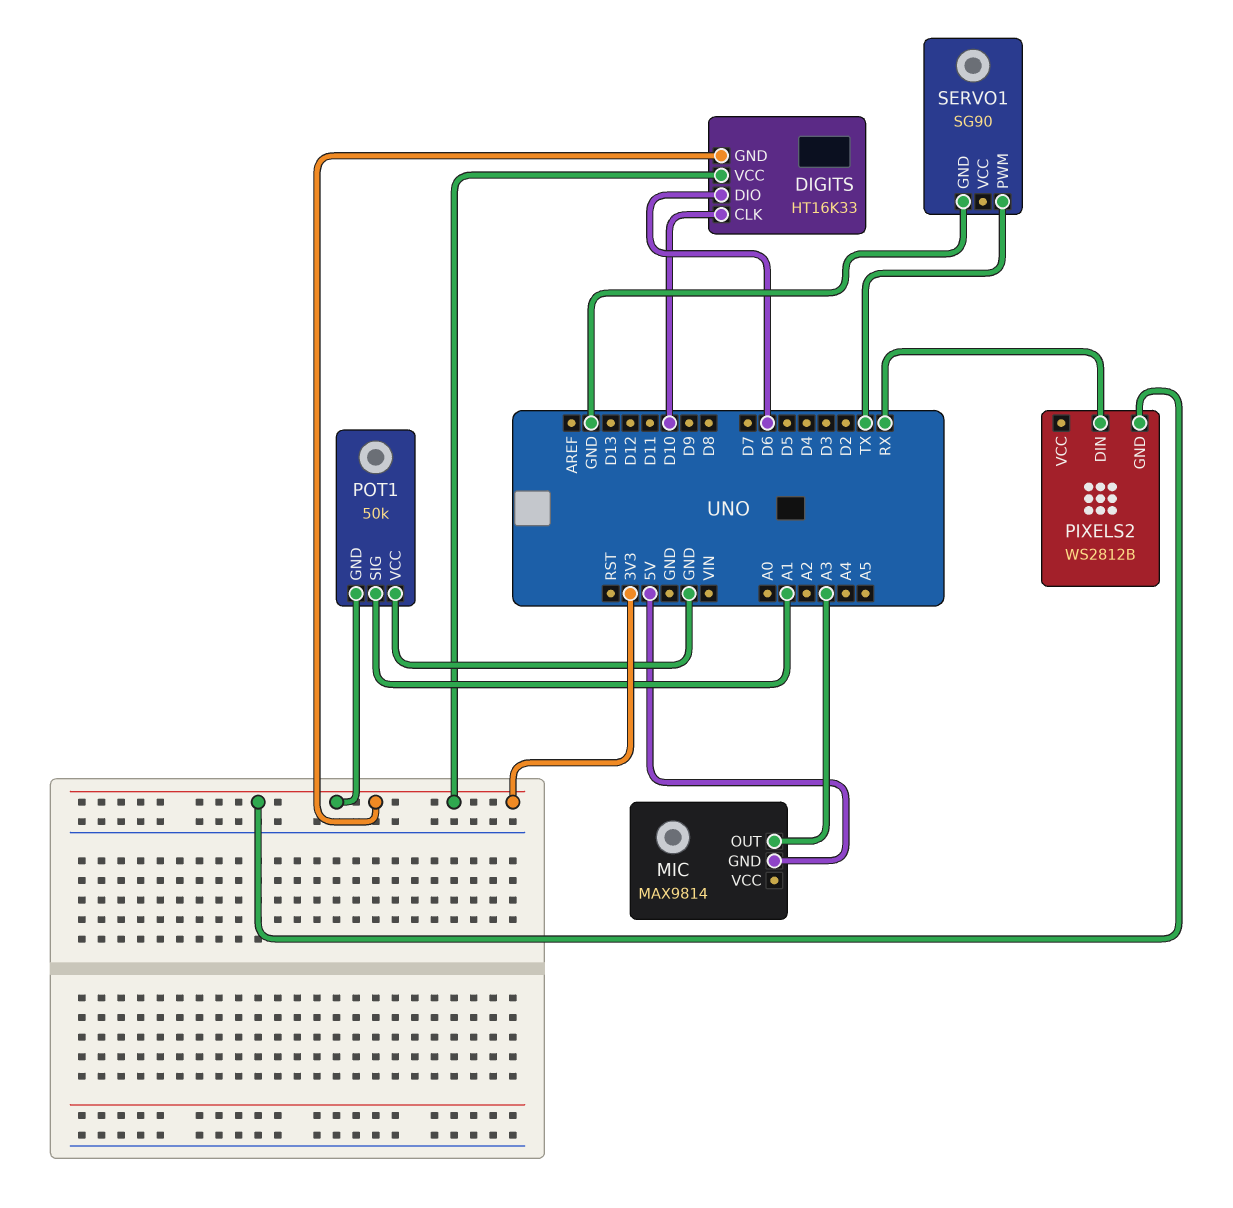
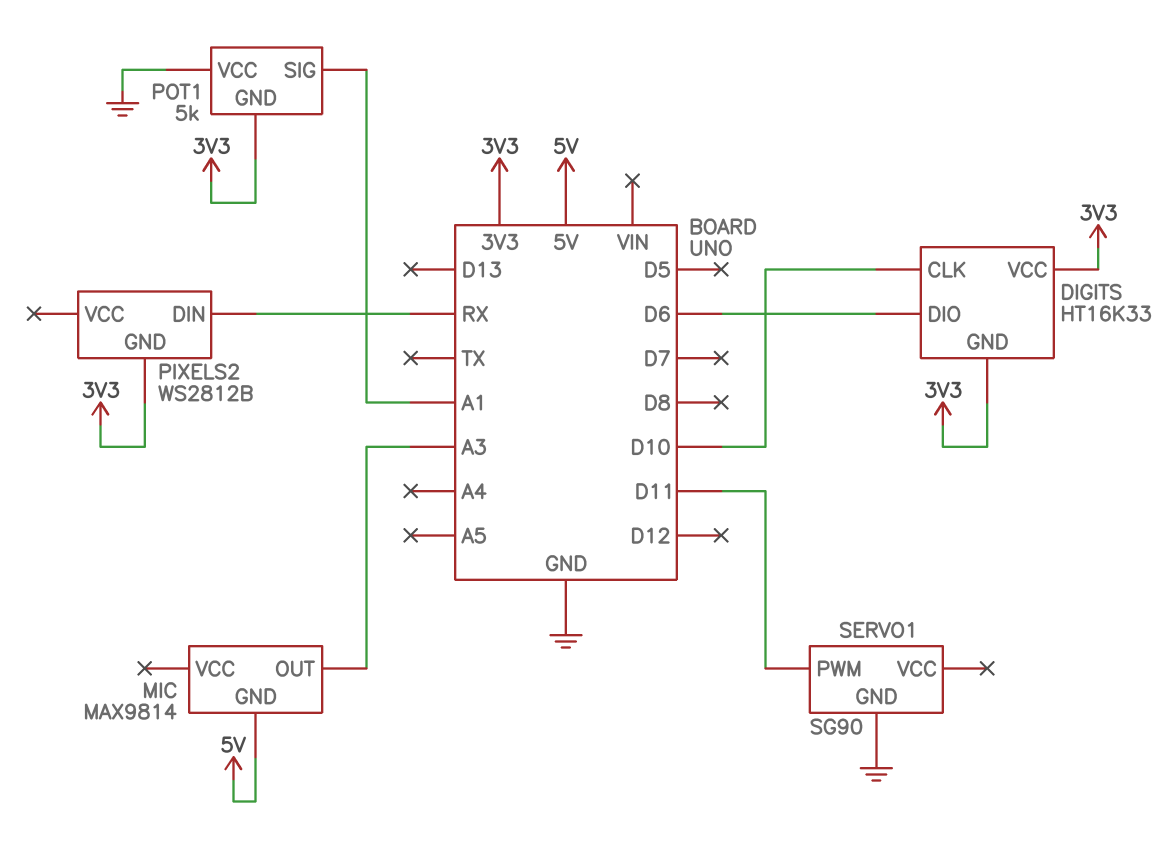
POT1: 50k -> 5k
SERVO1 pin PWM: TX -> D11

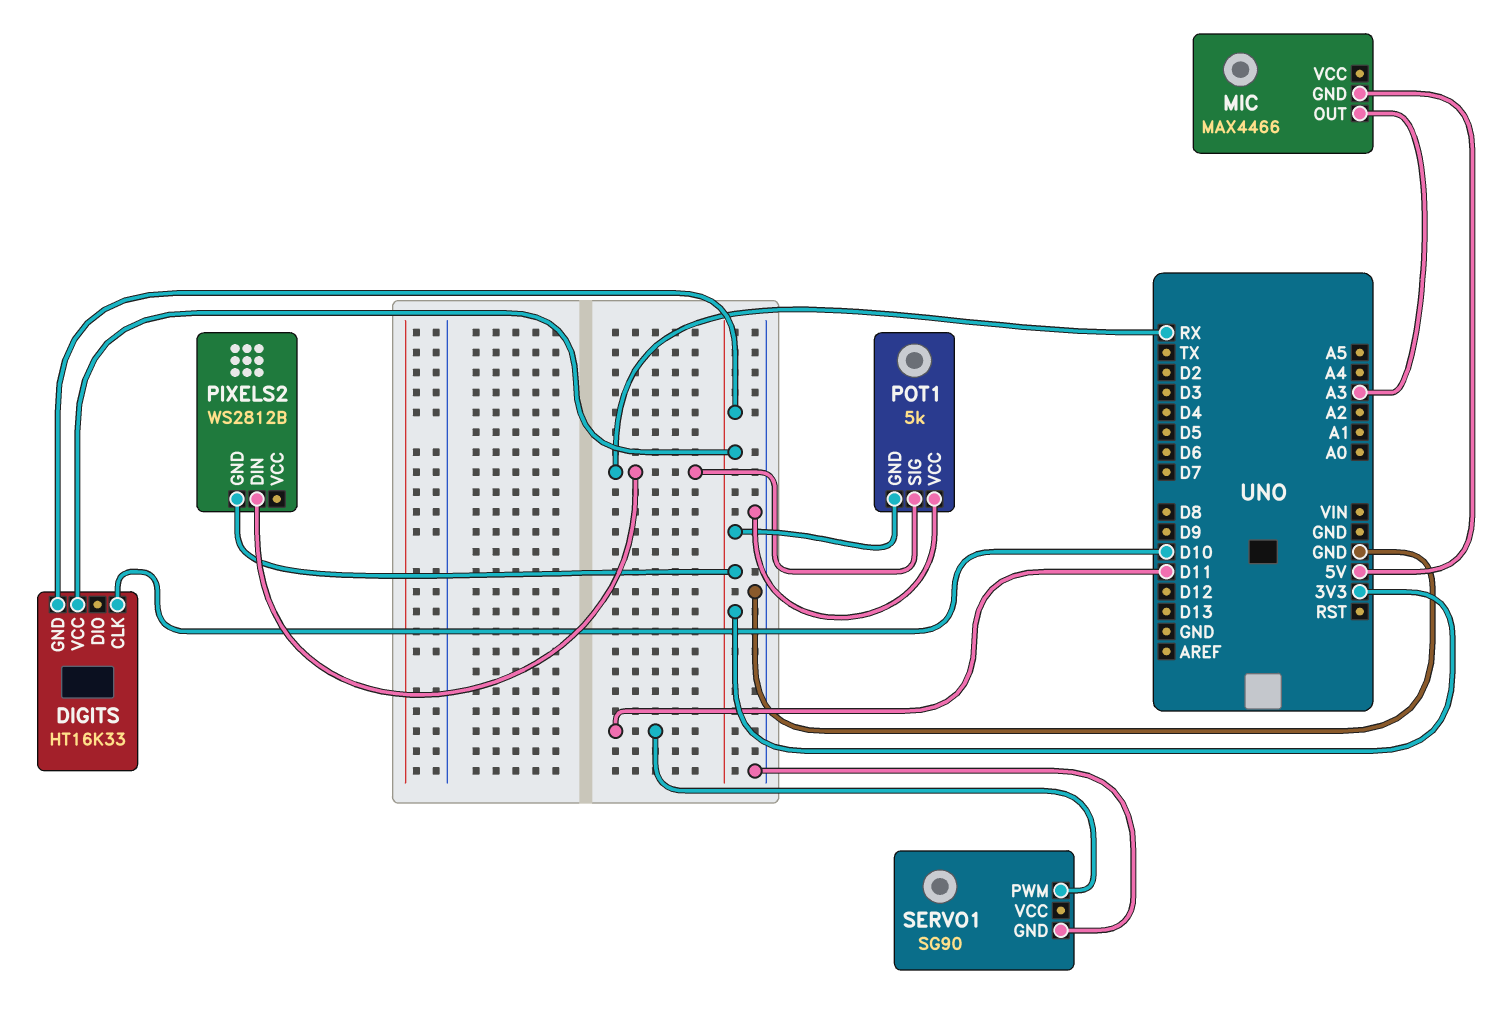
DIGITS pin DIO: D6 -> none
MIC: MAX9814 -> MAX4466
POT1 pin SIG: A1 -> RX

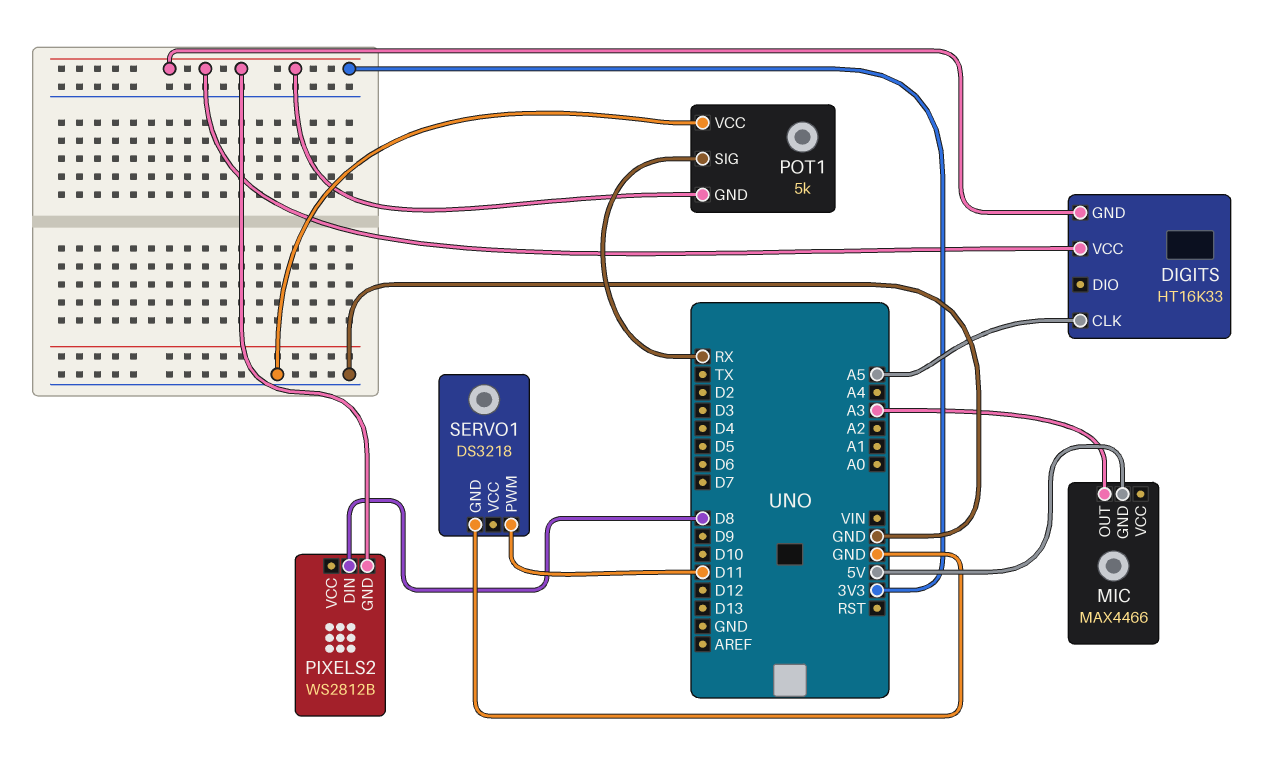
DIGITS pin CLK: D10 -> A5
PIXELS2 pin DIN: RX -> D8
SERVO1: SG90 -> DS3218

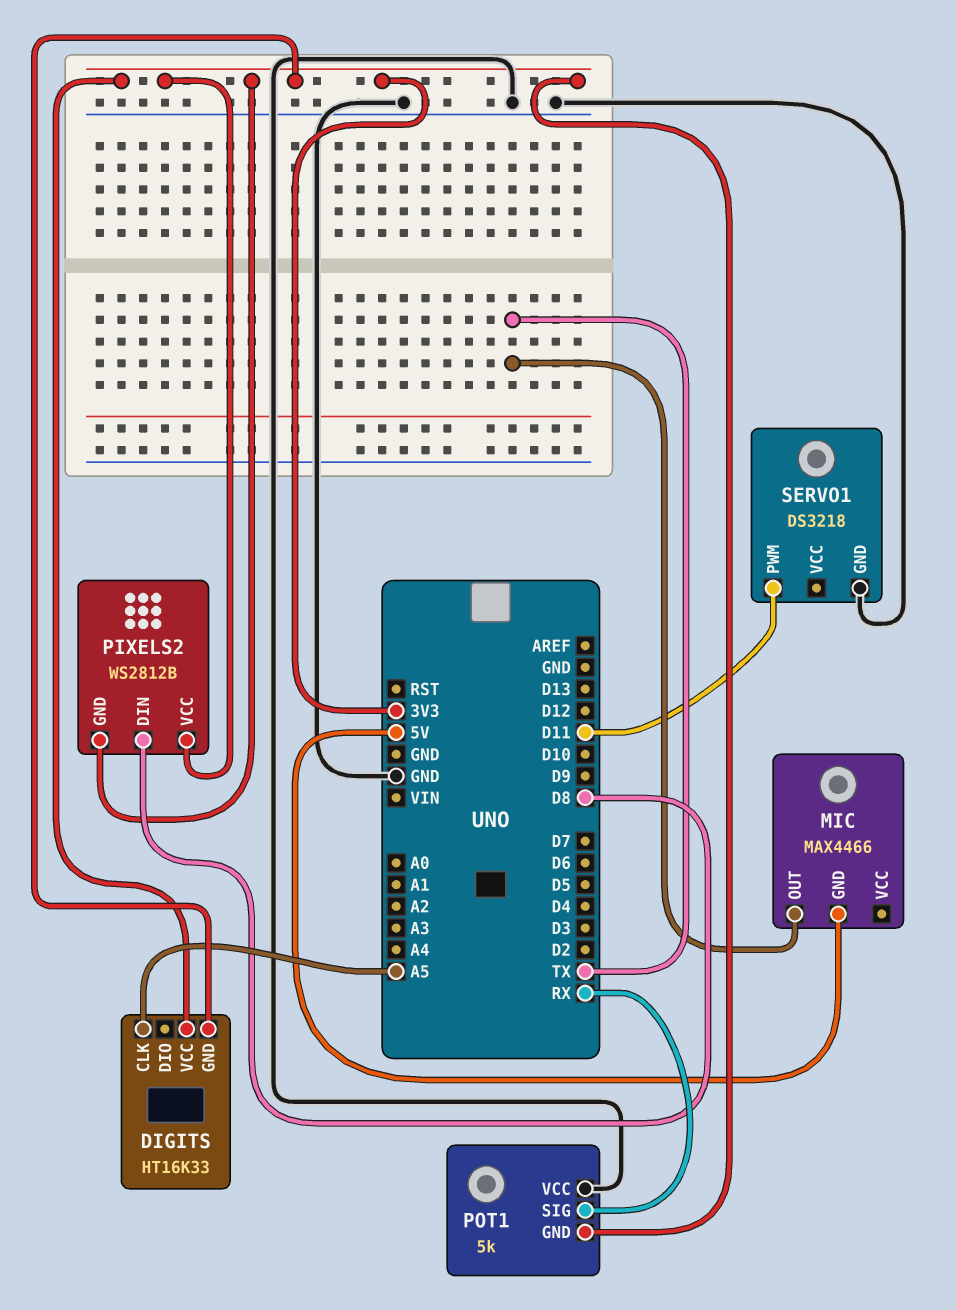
MIC pin OUT: A3 -> TX
PIXELS2 pin VCC: none -> 3V3

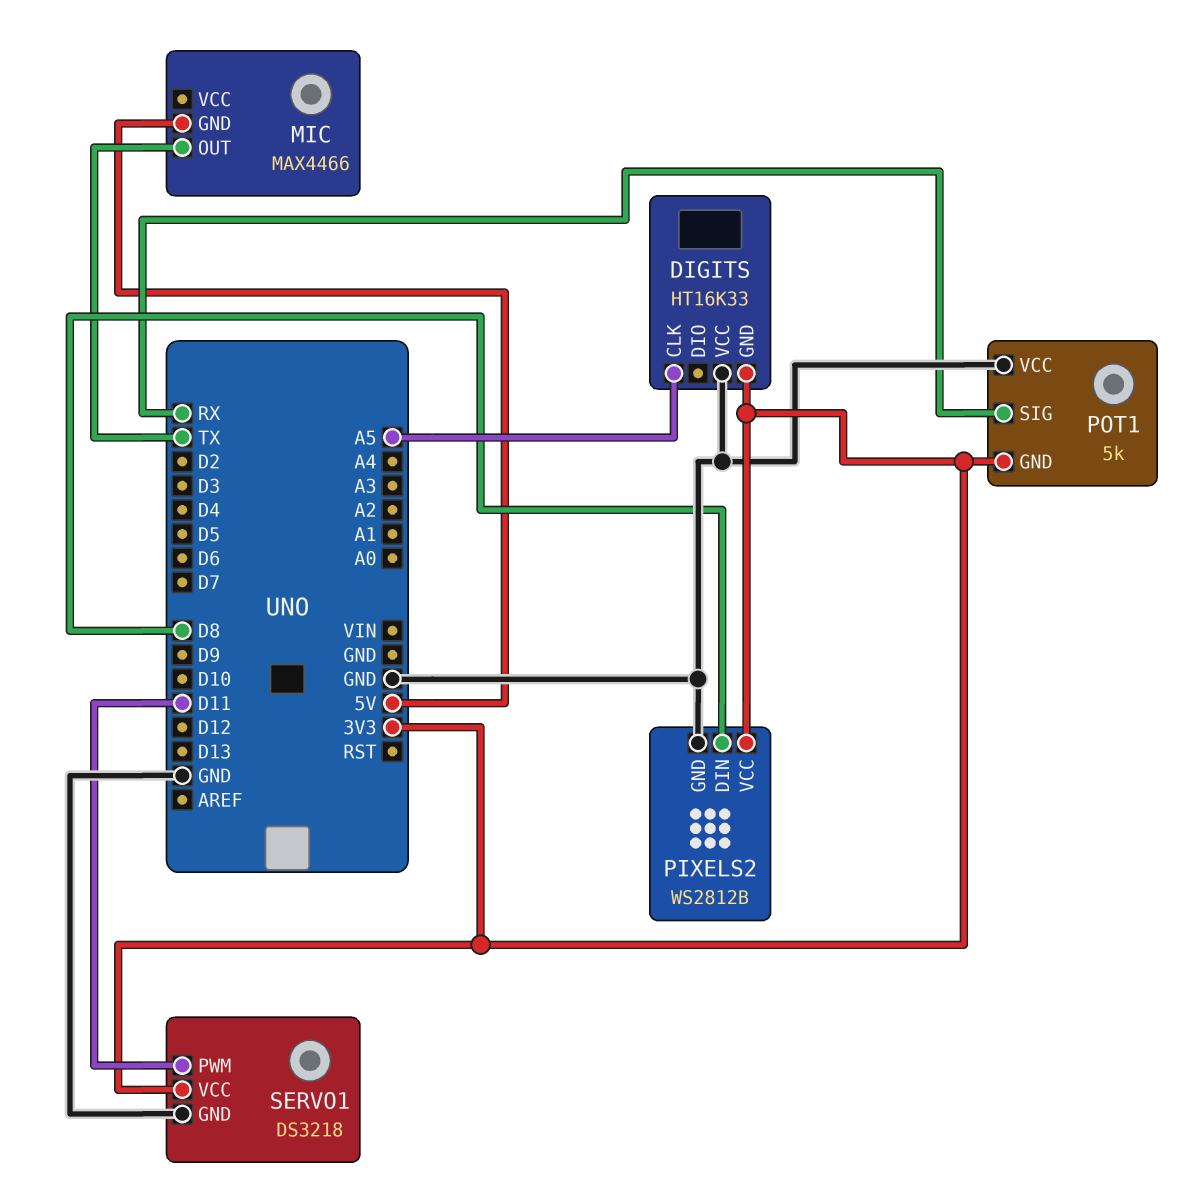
DIGITS pin VCC: 3V3 -> GND
PIXELS2 pin GND: 3V3 -> GND
SERVO1 pin VCC: none -> 3V3

